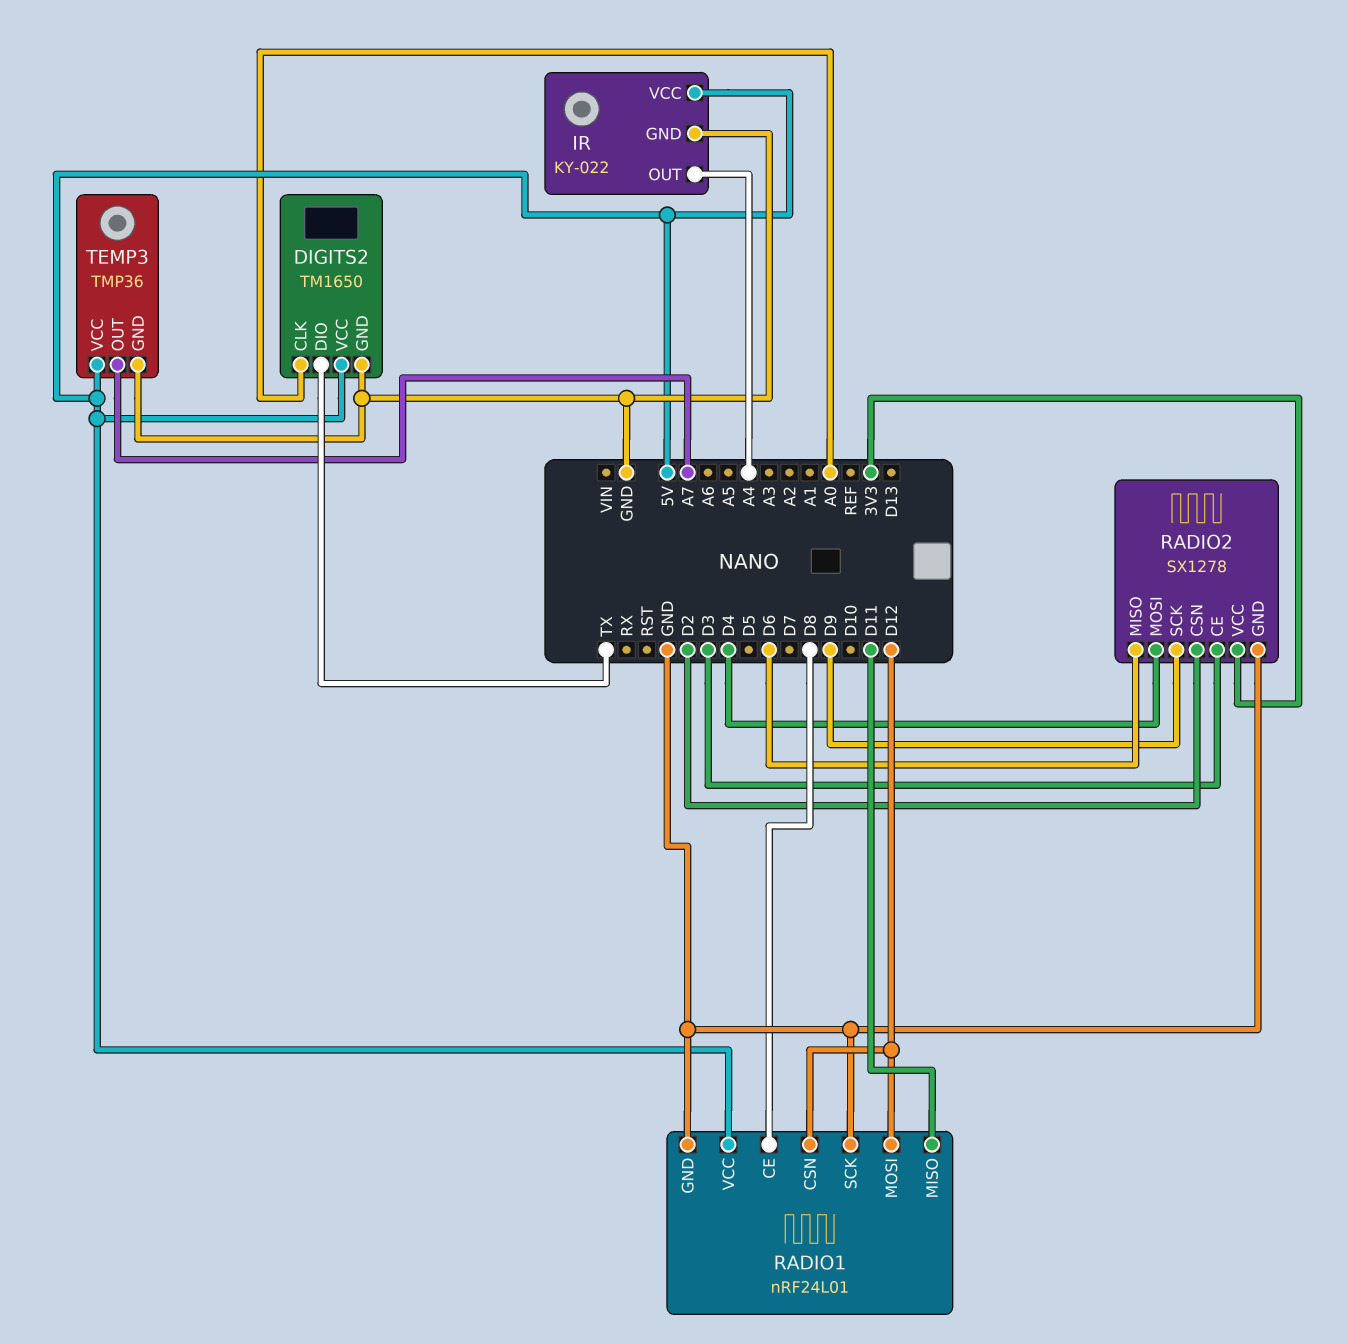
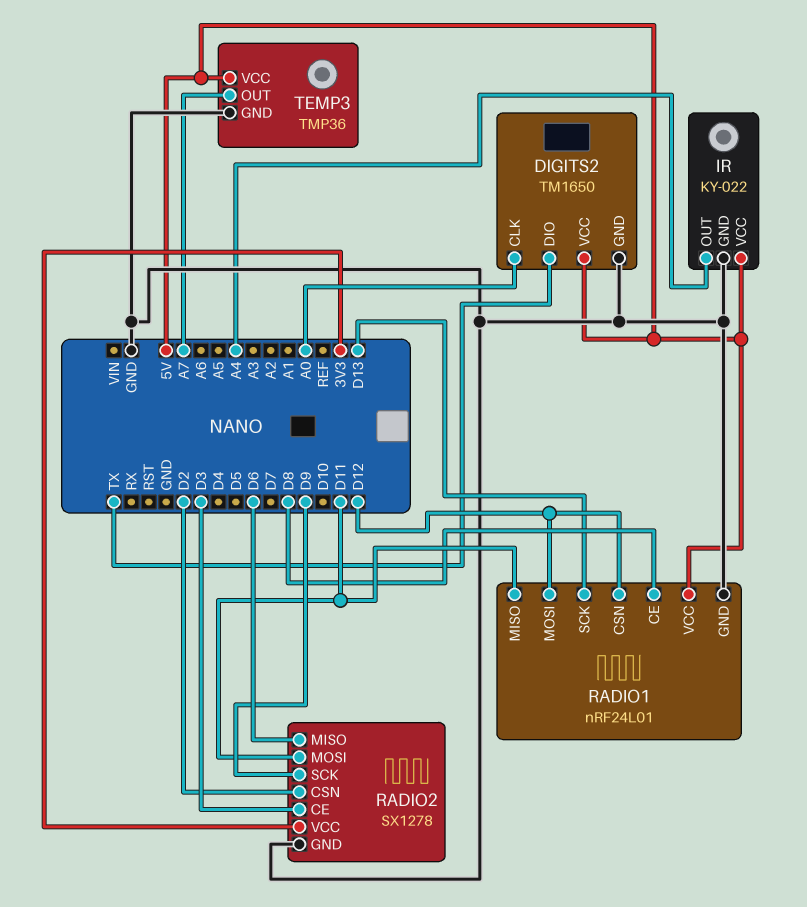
RADIO1 pin SCK: GND -> D13
RADIO2 pin MOSI: D4 -> D11

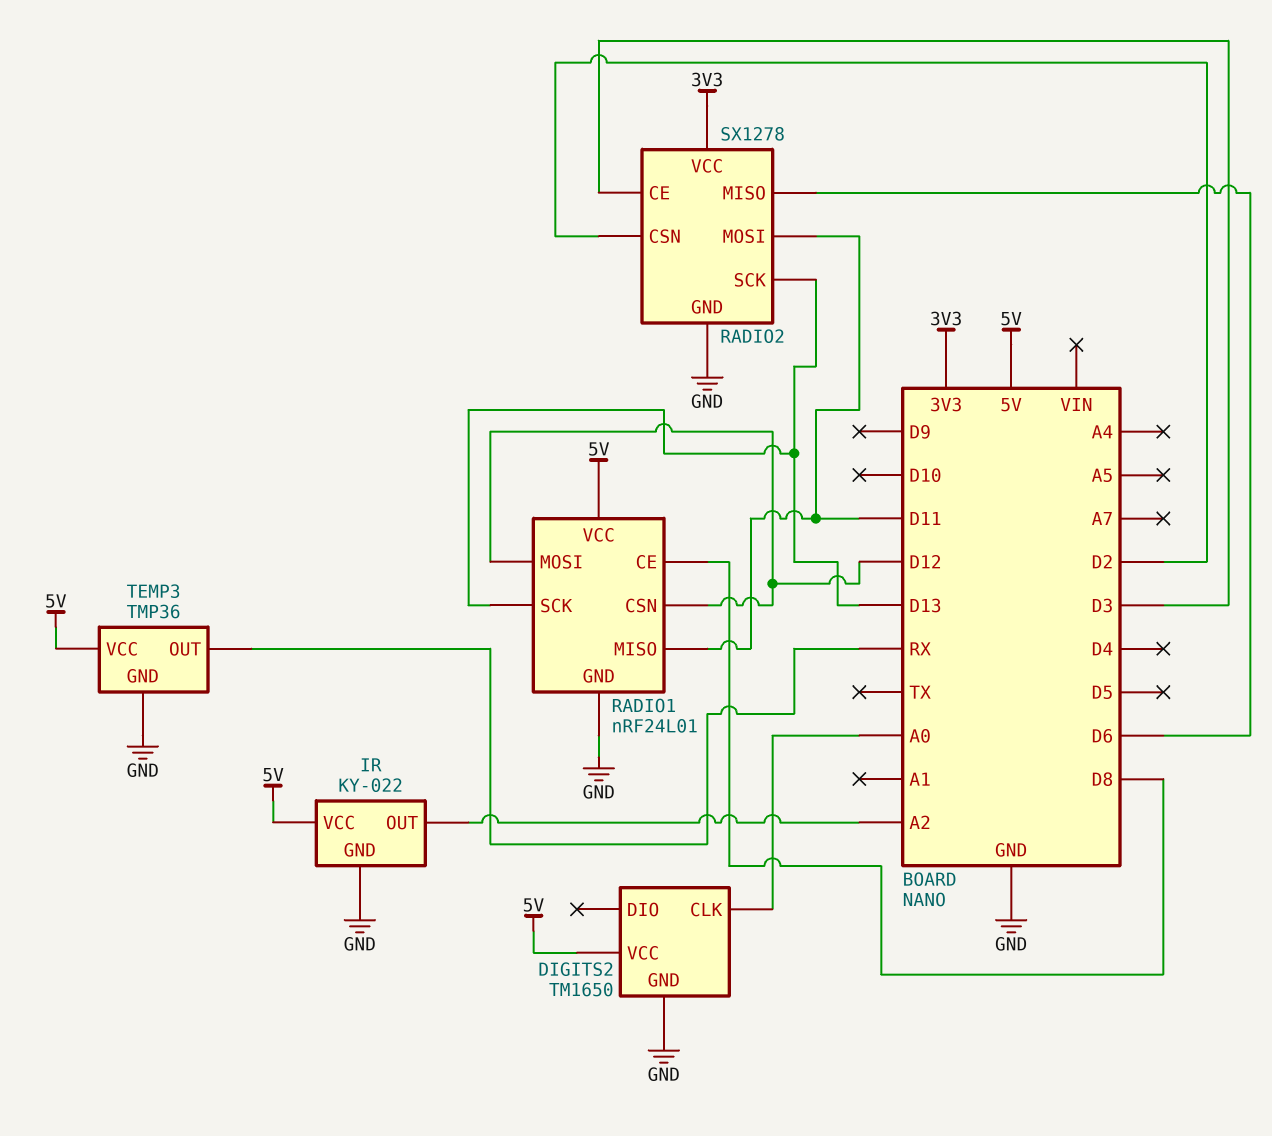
DIGITS2 pin DIO: TX -> none
IR pin OUT: A4 -> A2
RADIO2 pin SCK: D9 -> D13
TEMP3 pin OUT: A7 -> RX

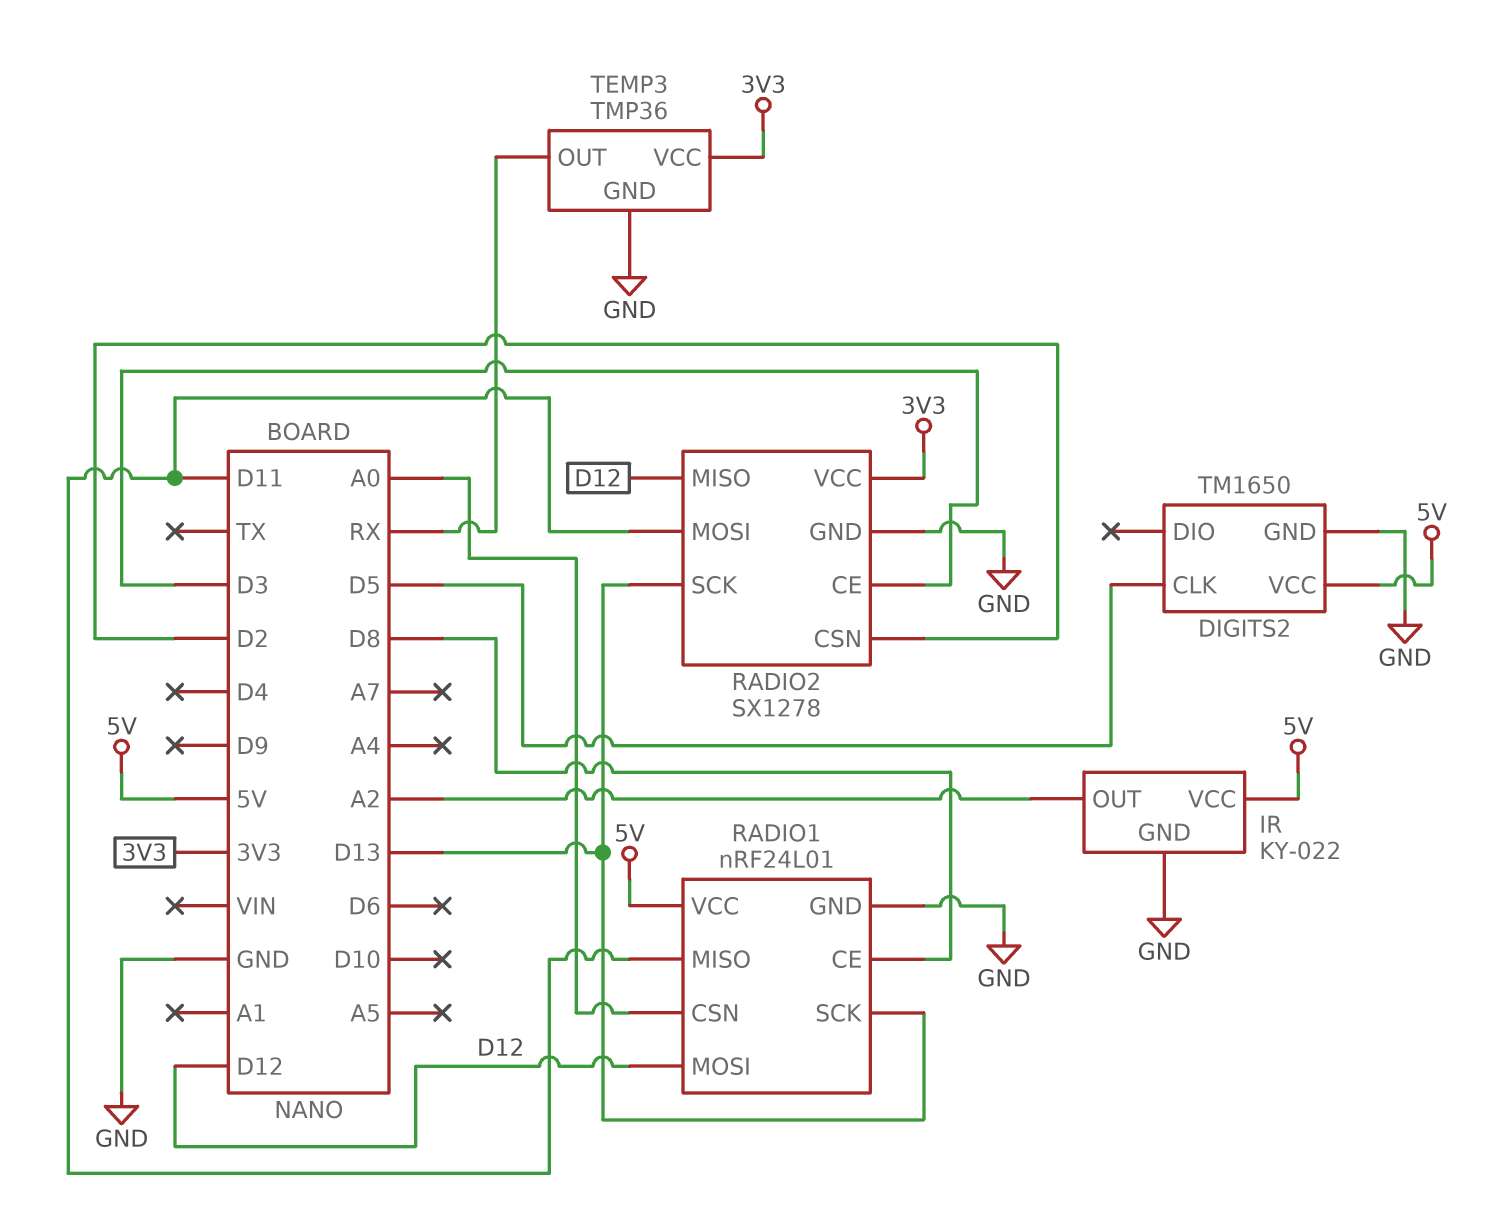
DIGITS2 pin CLK: A0 -> D5
RADIO1 pin CSN: D12 -> A0
RADIO2 pin MISO: D6 -> D12
TEMP3 pin VCC: 5V -> 3V3

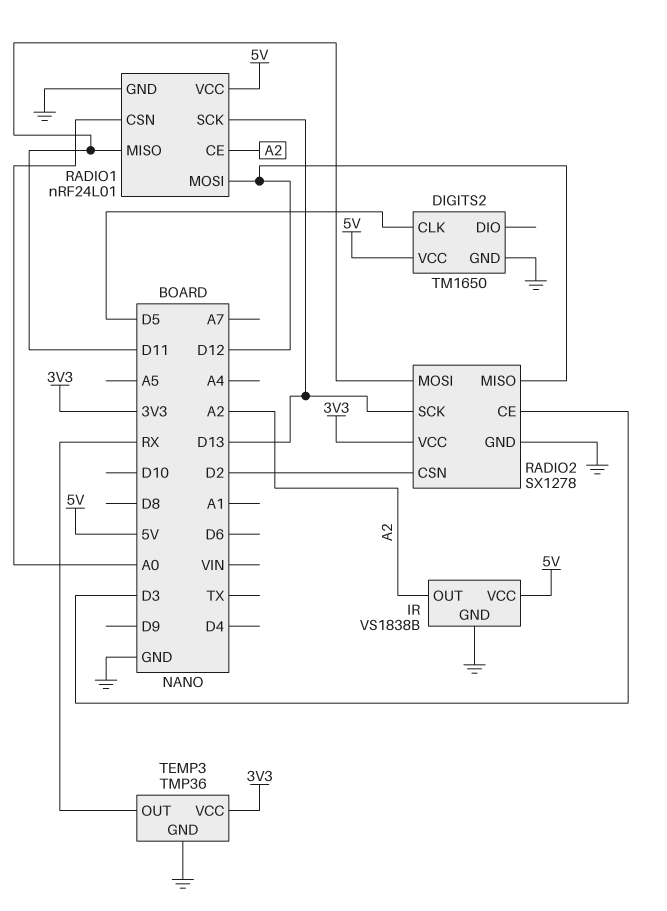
IR: KY-022 -> VS1838B
RADIO1 pin CE: D8 -> A2

